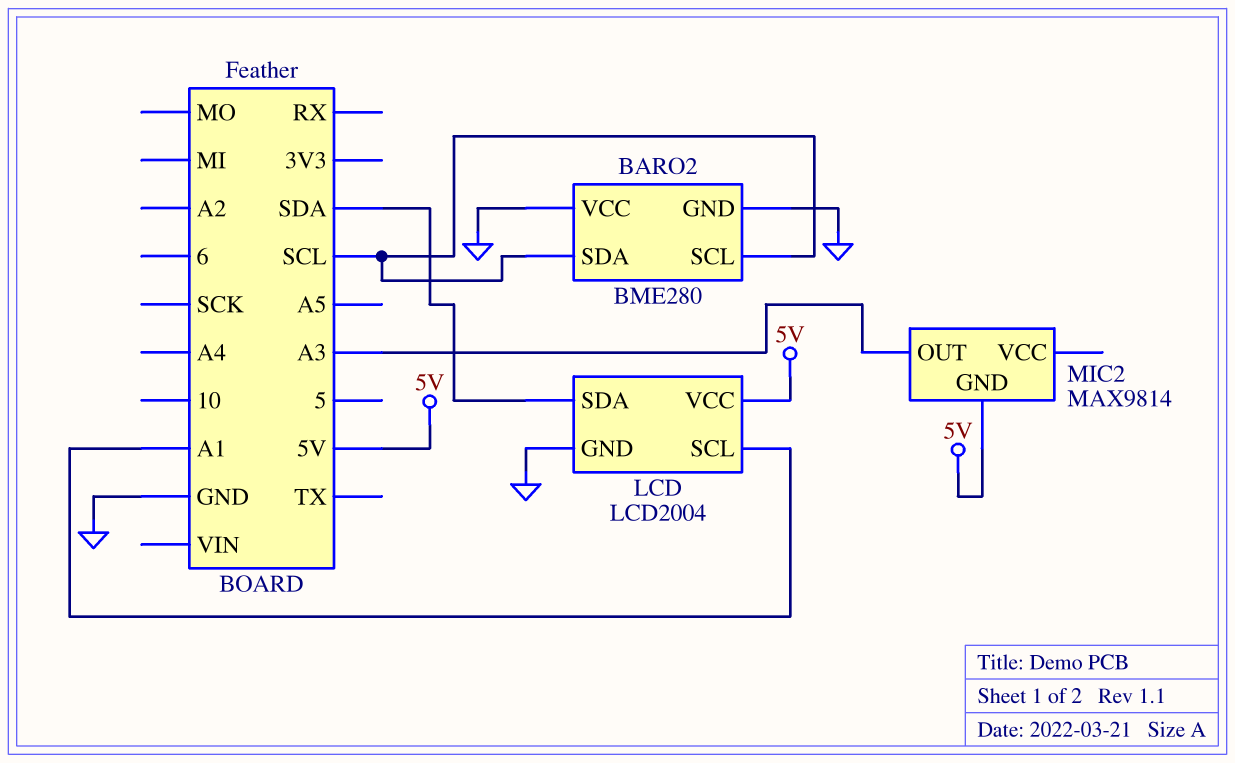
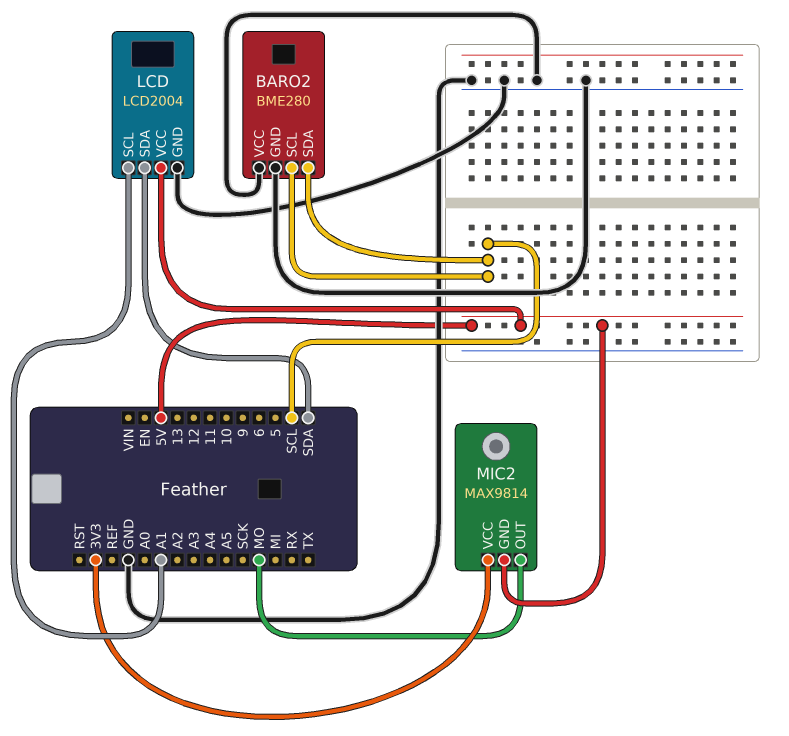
MIC2 pin OUT: A3 -> MO
MIC2 pin VCC: none -> 3V3

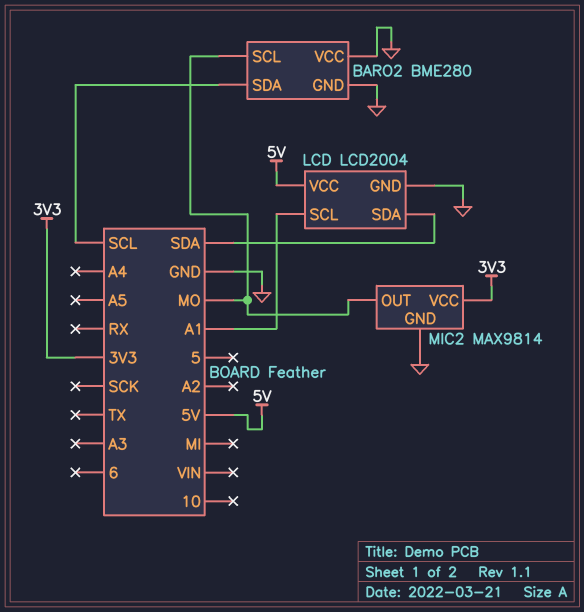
BARO2 pin SCL: SCL -> MO
MIC2 pin GND: 5V -> GND

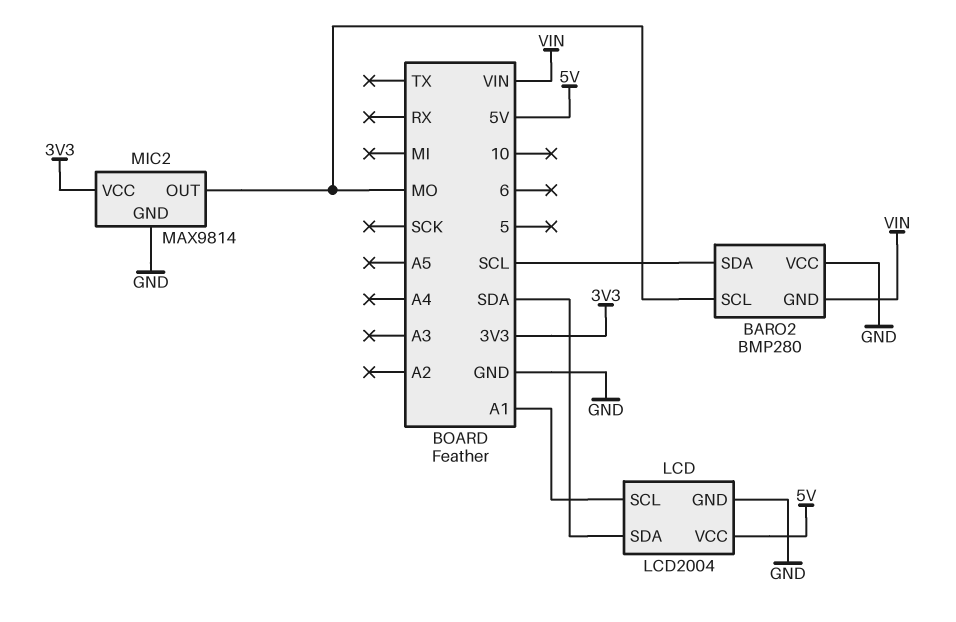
BARO2: BME280 -> BMP280
BARO2 pin GND: GND -> VIN

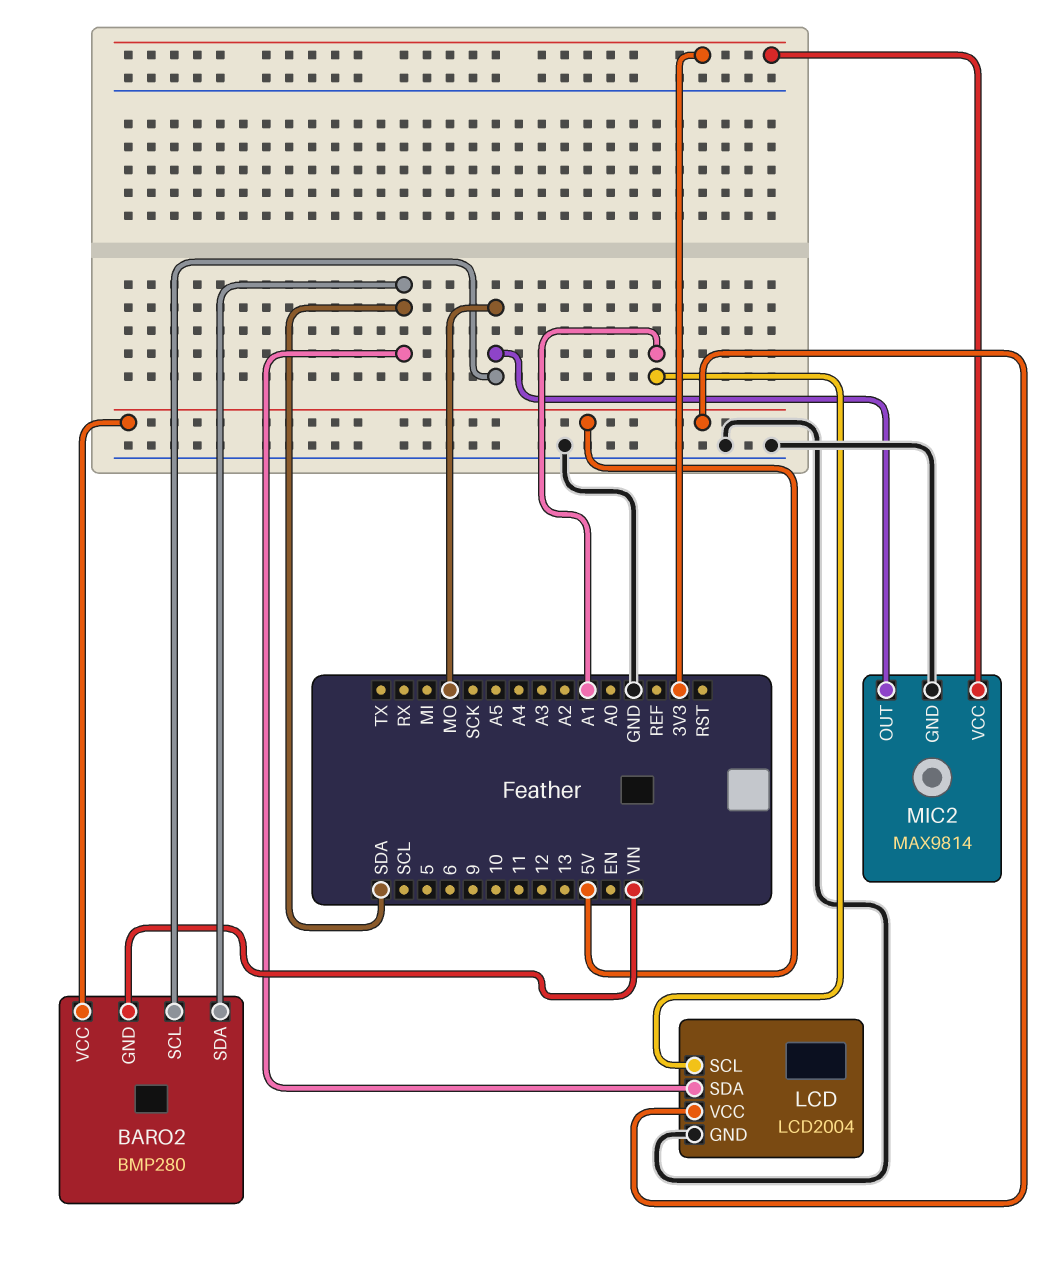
BARO2 pin SDA: SCL -> SDA
BARO2 pin VCC: GND -> 5V

